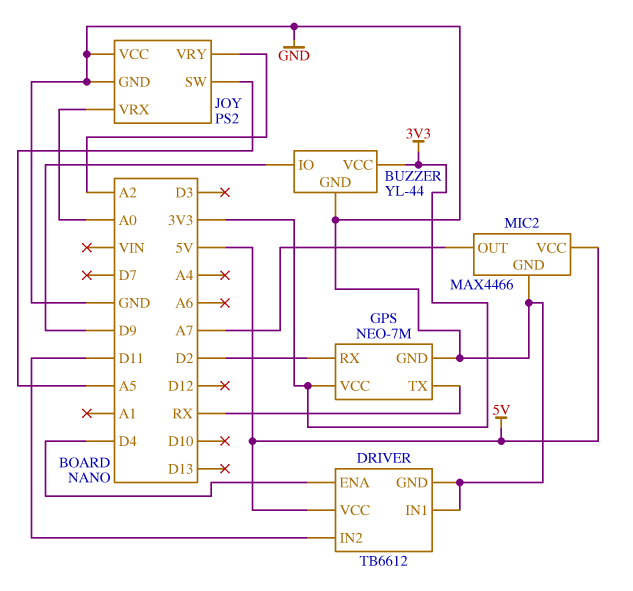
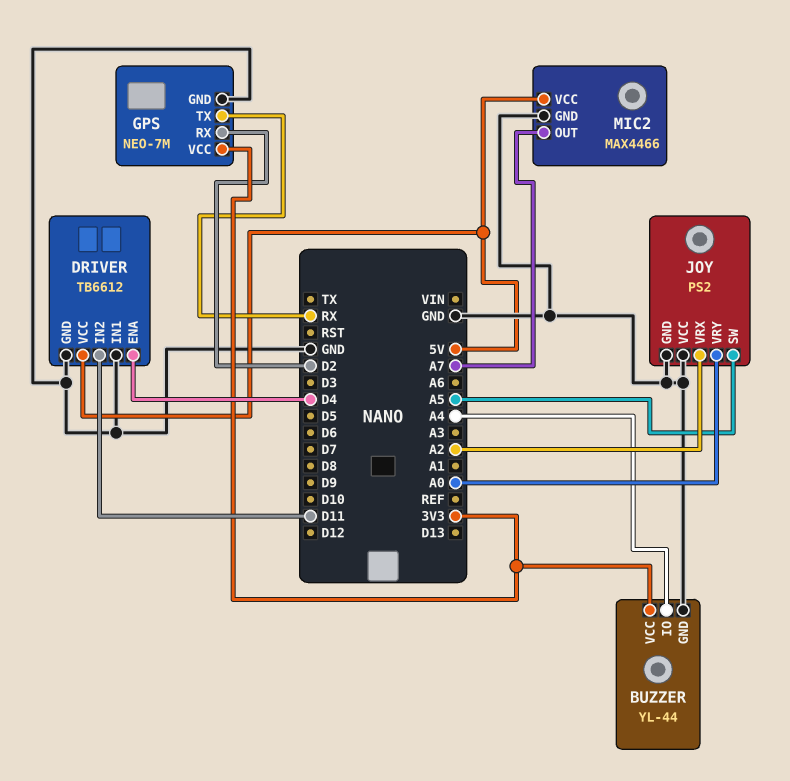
BUZZER pin IO: D9 -> A4
JOY pin VRX: A0 -> A2
JOY pin VRY: A2 -> A0

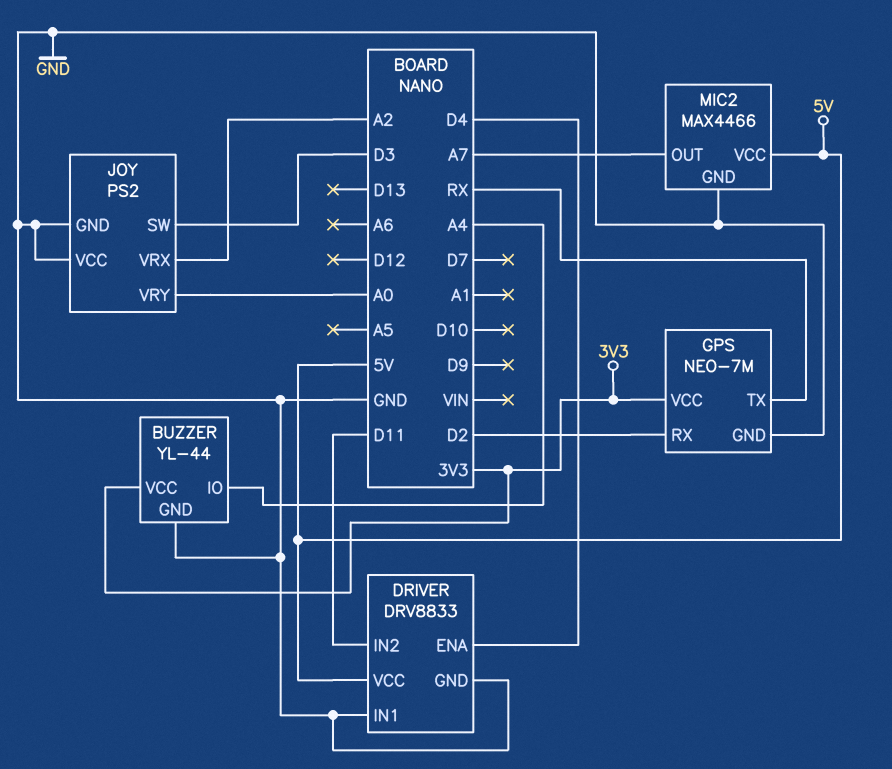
DRIVER: TB6612 -> DRV8833
JOY pin SW: A5 -> D3

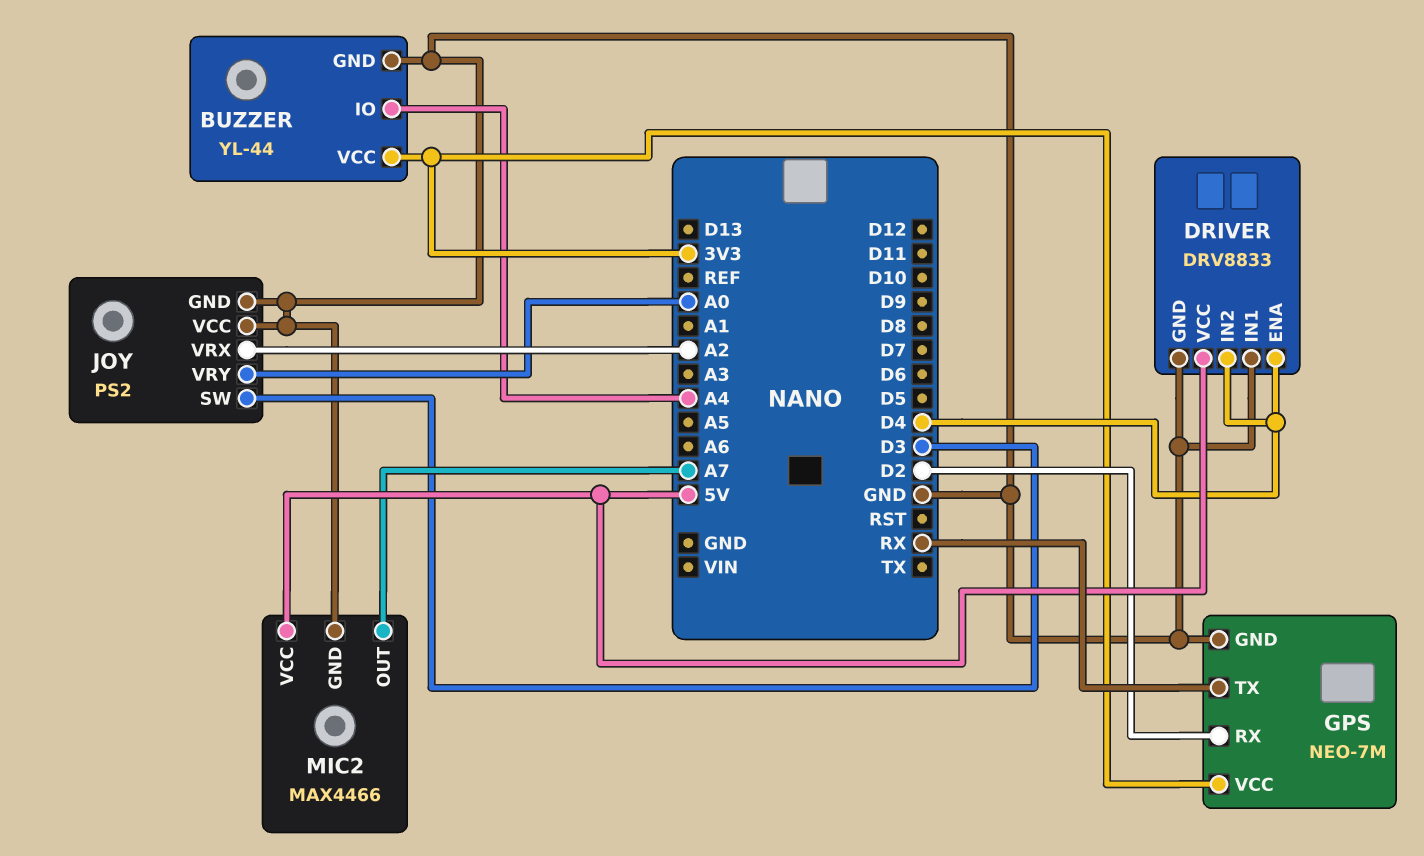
DRIVER pin IN2: D11 -> D4

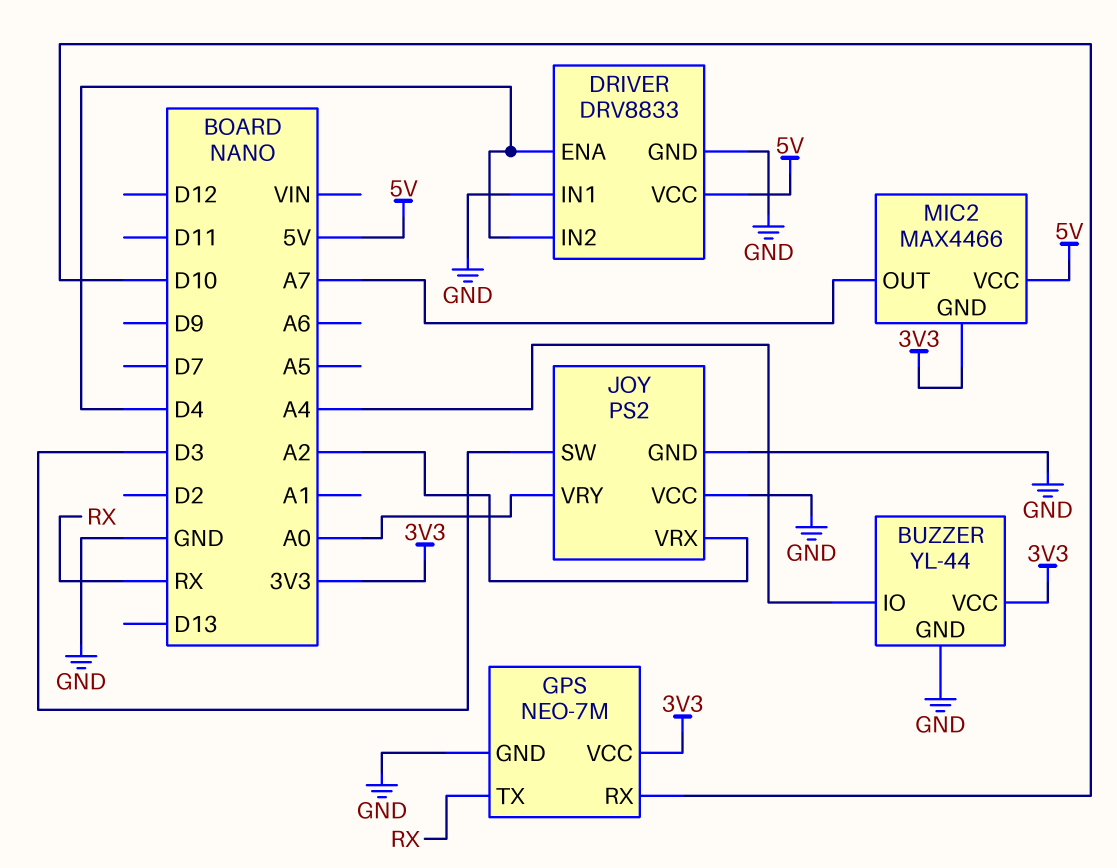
GPS pin RX: D2 -> D10
MIC2 pin GND: GND -> 3V3

